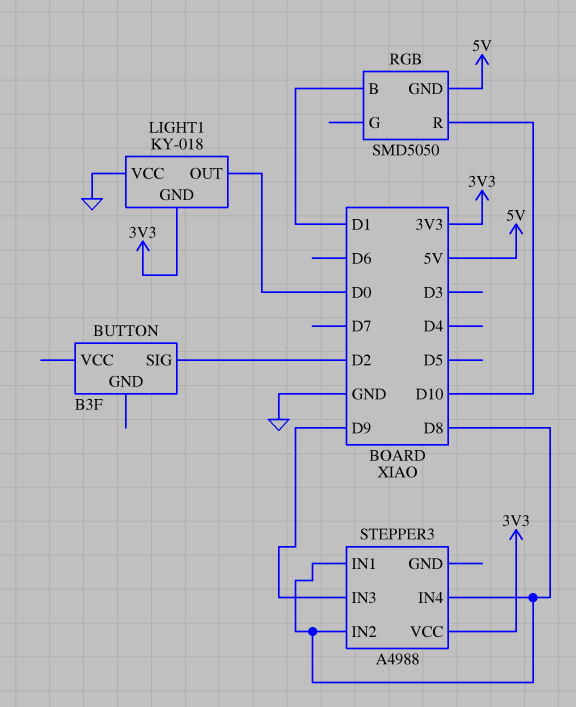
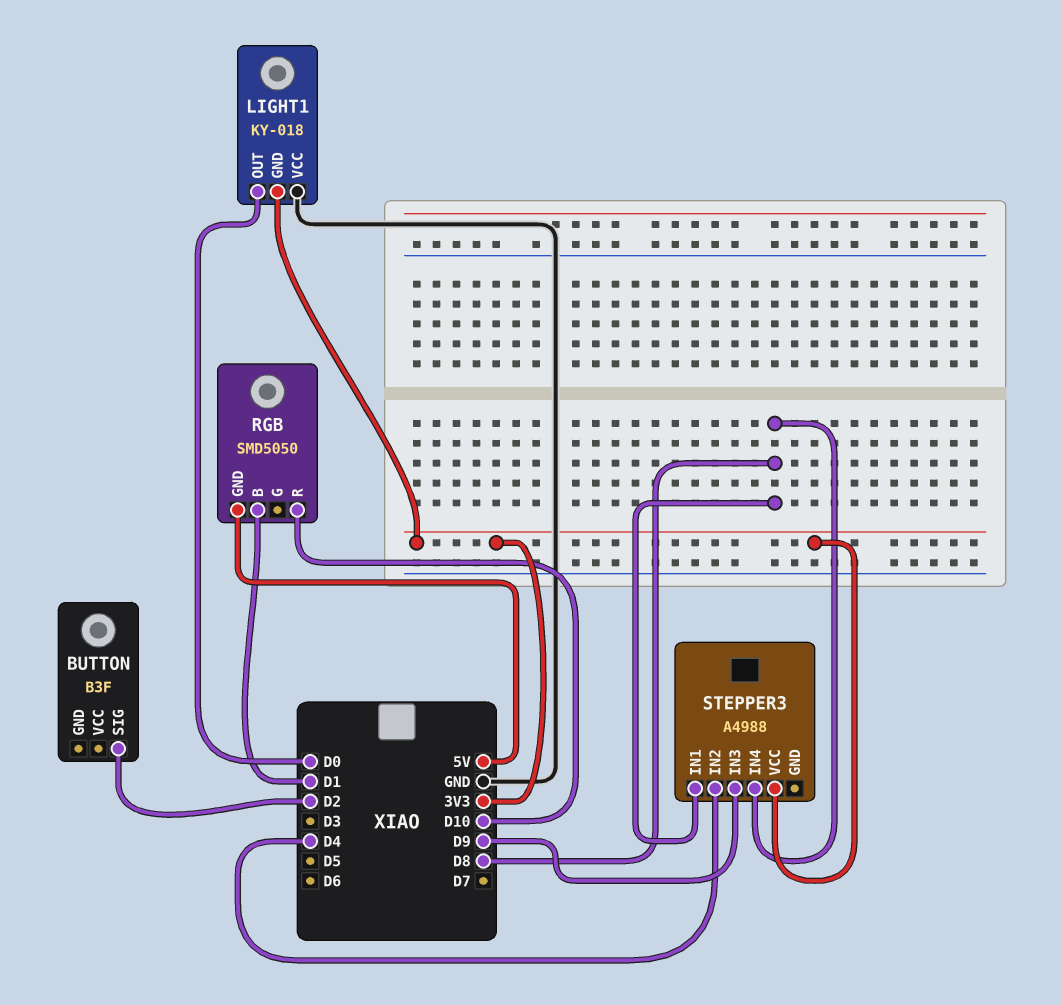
STEPPER3 pin IN2: D8 -> D4

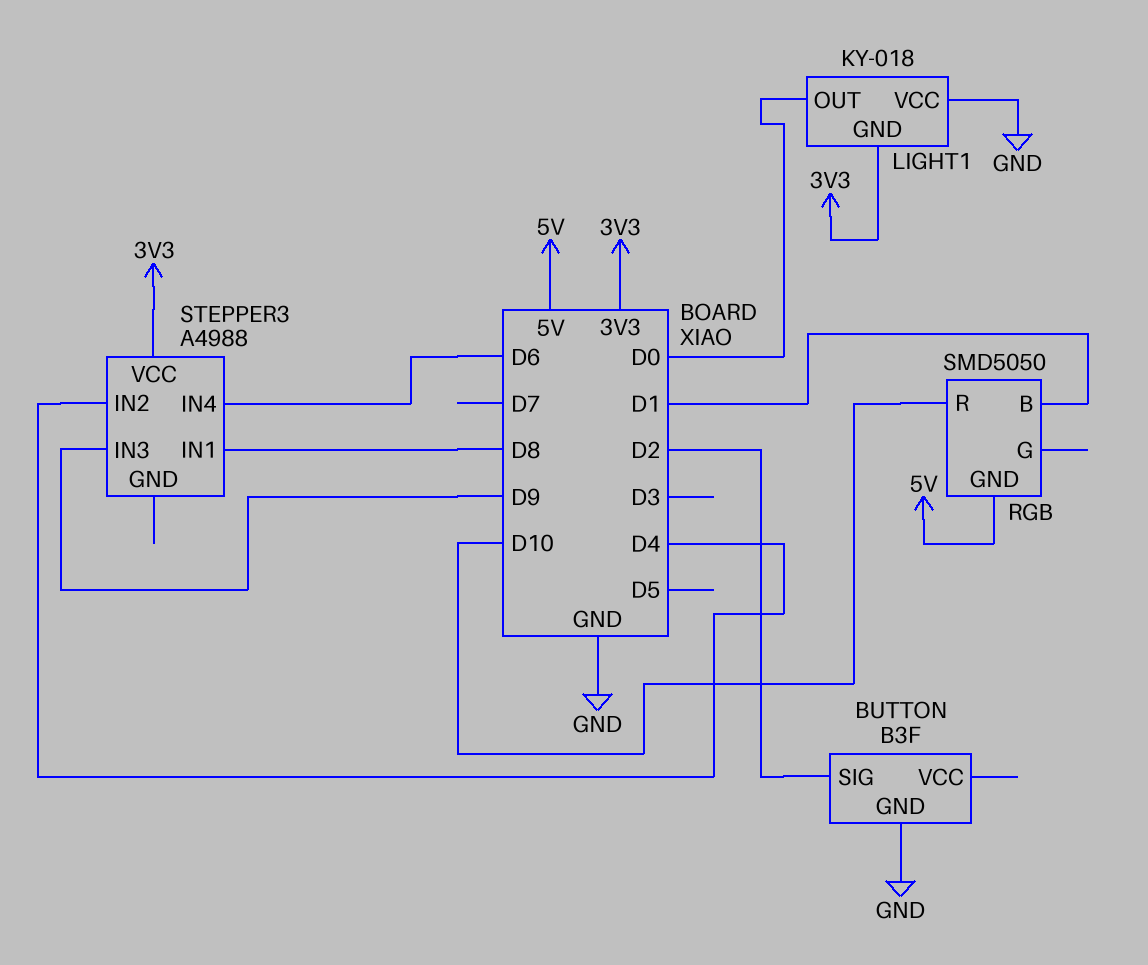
BUTTON pin GND: none -> GND
STEPPER3 pin IN4: D8 -> D6

